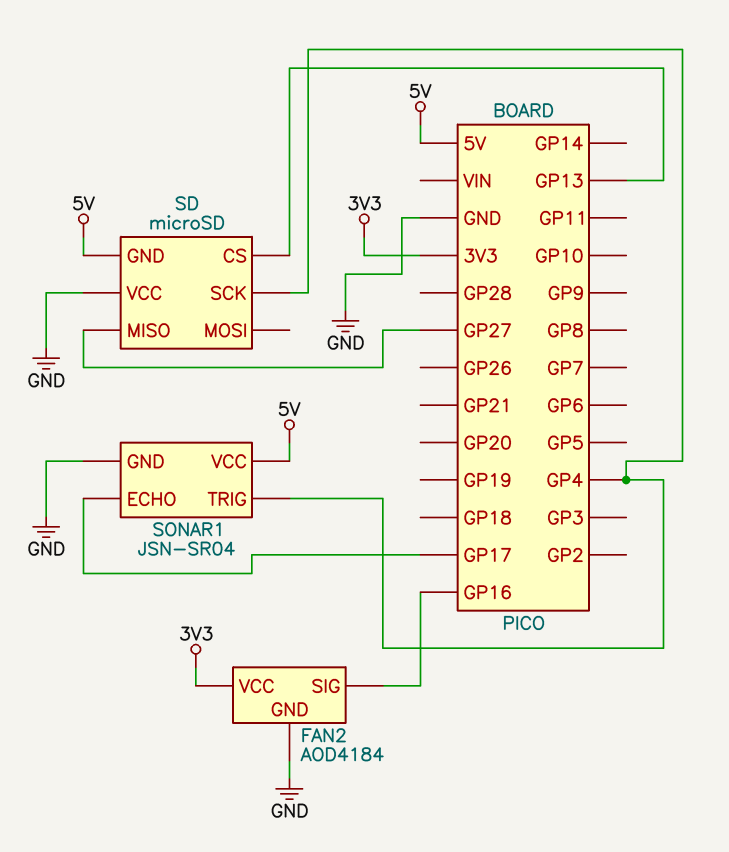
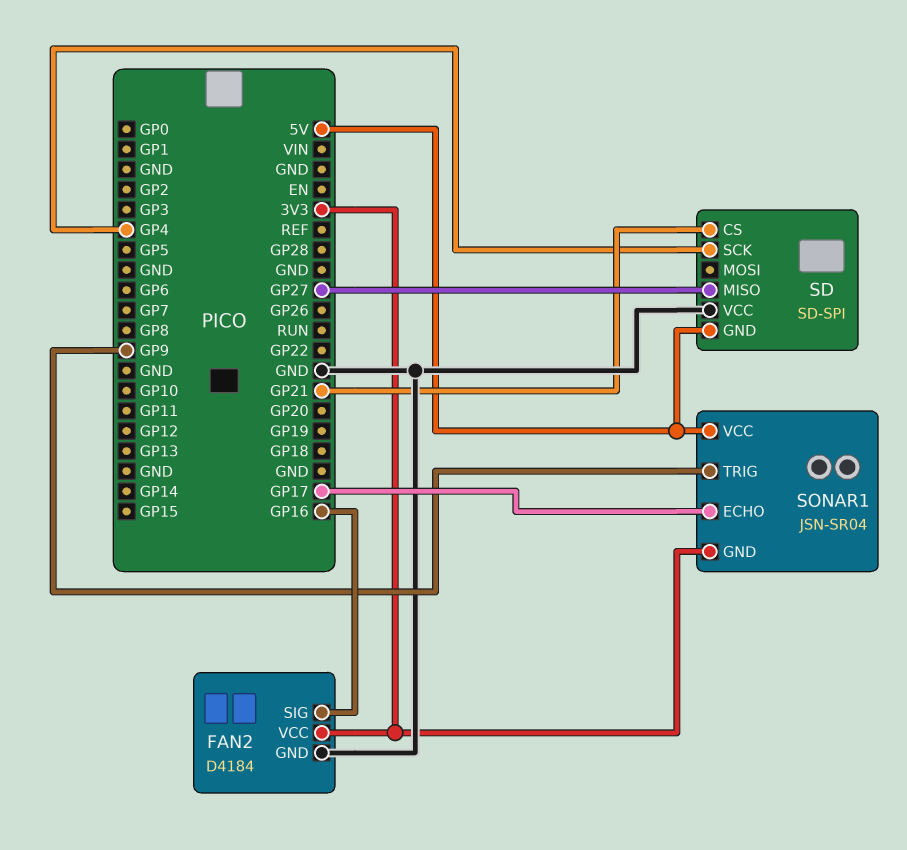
FAN2: AOD4184 -> D4184
SD: microSD -> SD-SPI
SD pin CS: GP13 -> GP21
SONAR1 pin GND: GND -> 3V3
SONAR1 pin TRIG: GP4 -> GP9

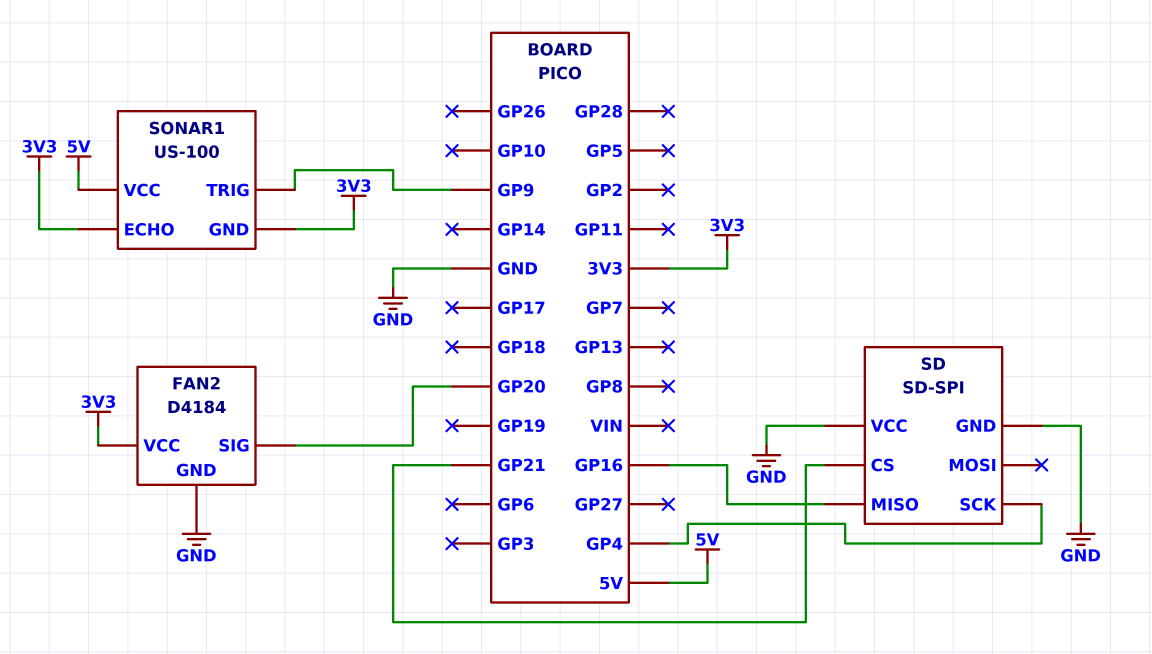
FAN2 pin SIG: GP16 -> GP20
SD pin GND: 5V -> GND
SD pin MISO: GP27 -> GP16
SONAR1: JSN-SR04 -> US-100
SONAR1 pin ECHO: GP17 -> 3V3

